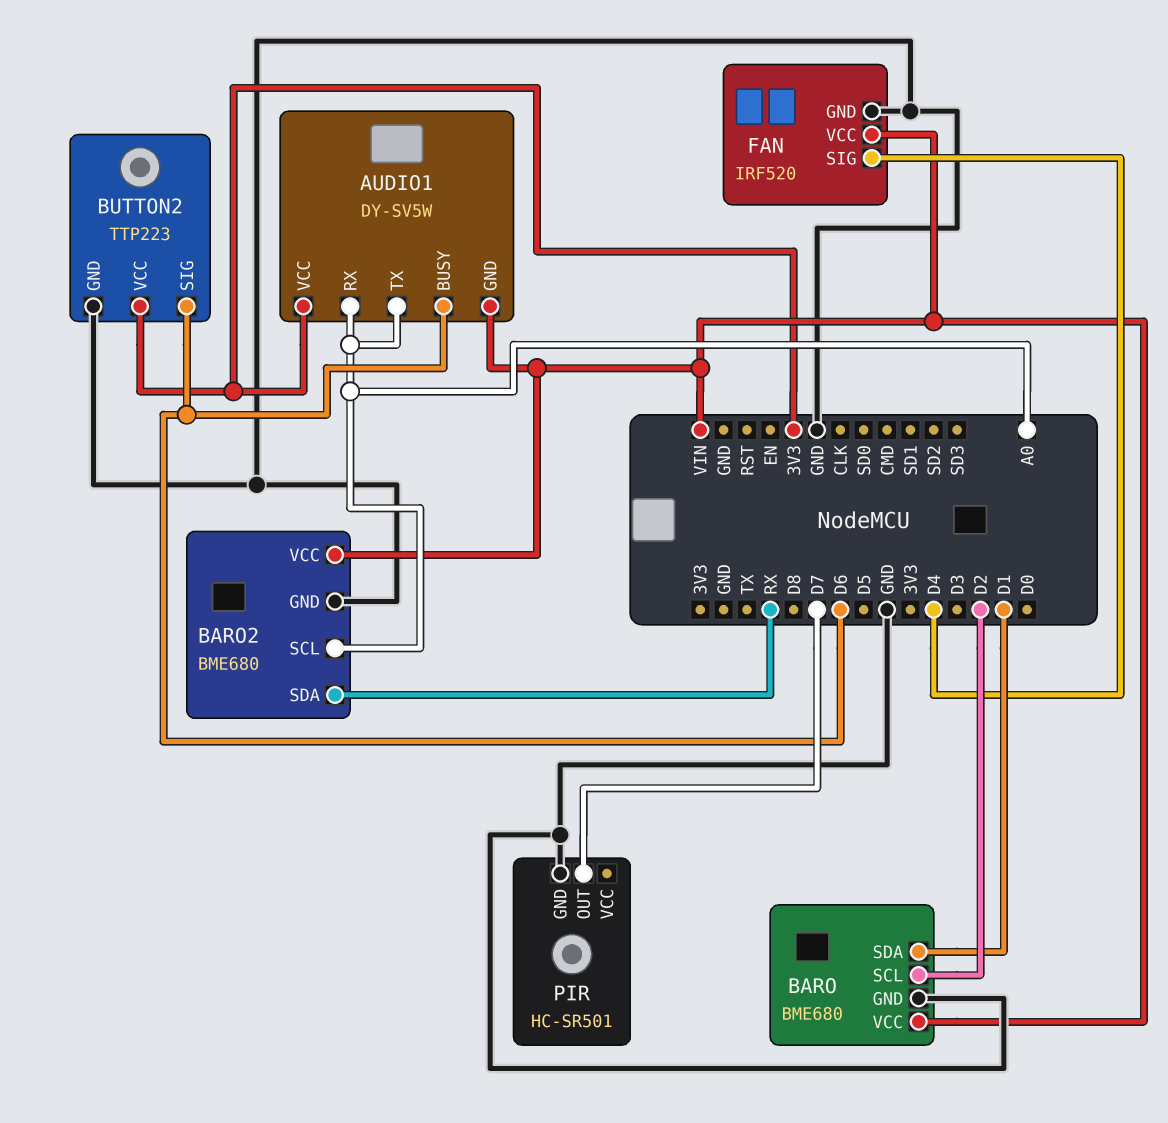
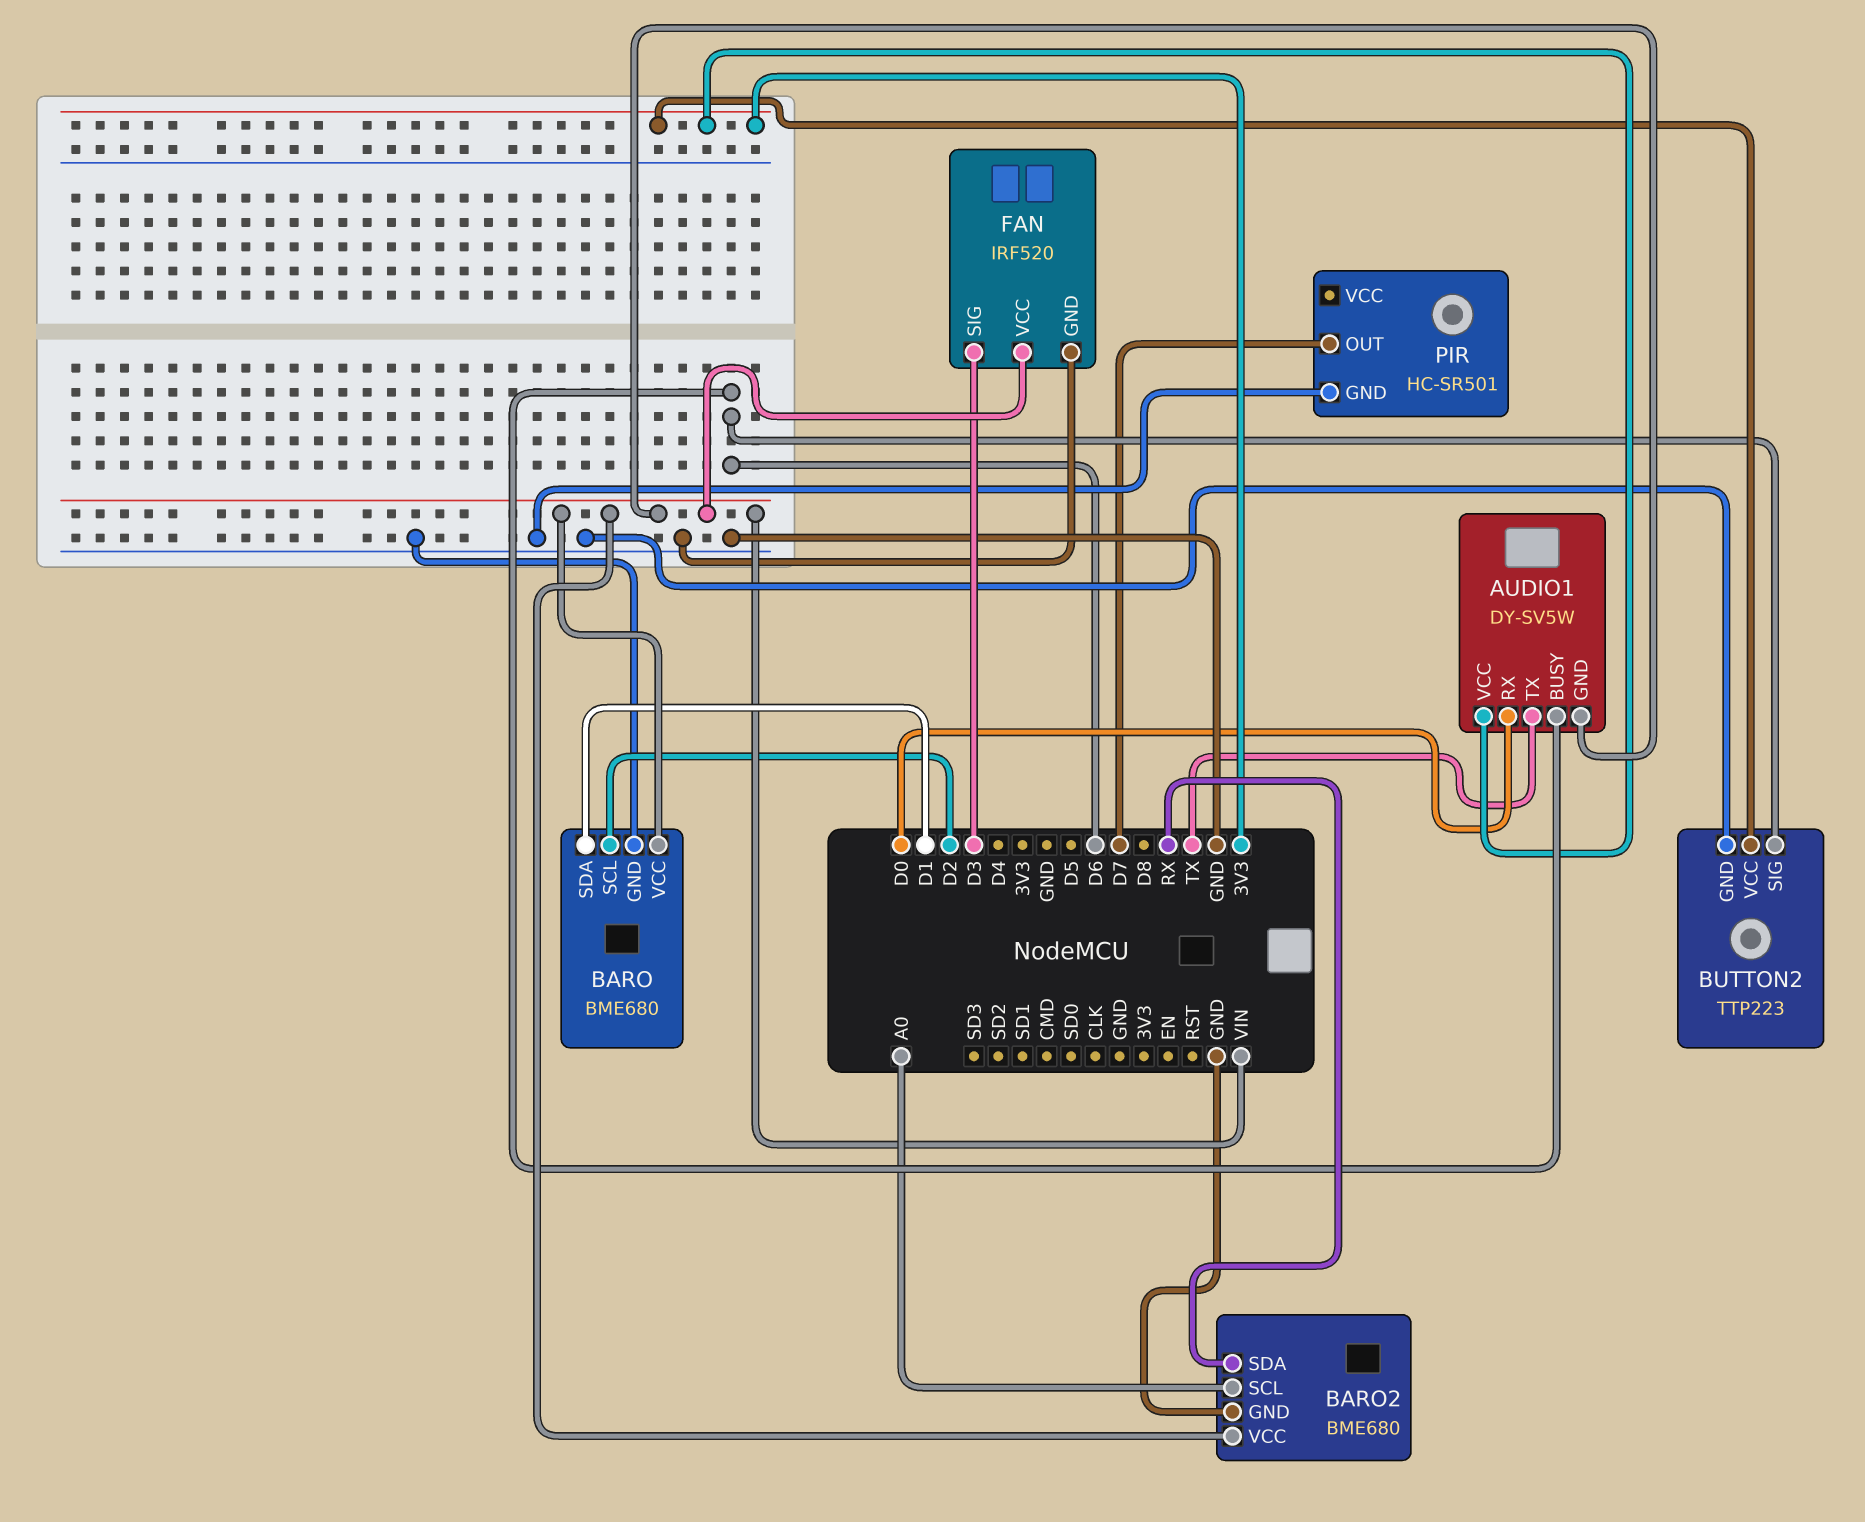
AUDIO1 pin RX: A0 -> D0
AUDIO1 pin TX: A0 -> TX
FAN pin SIG: D4 -> D3

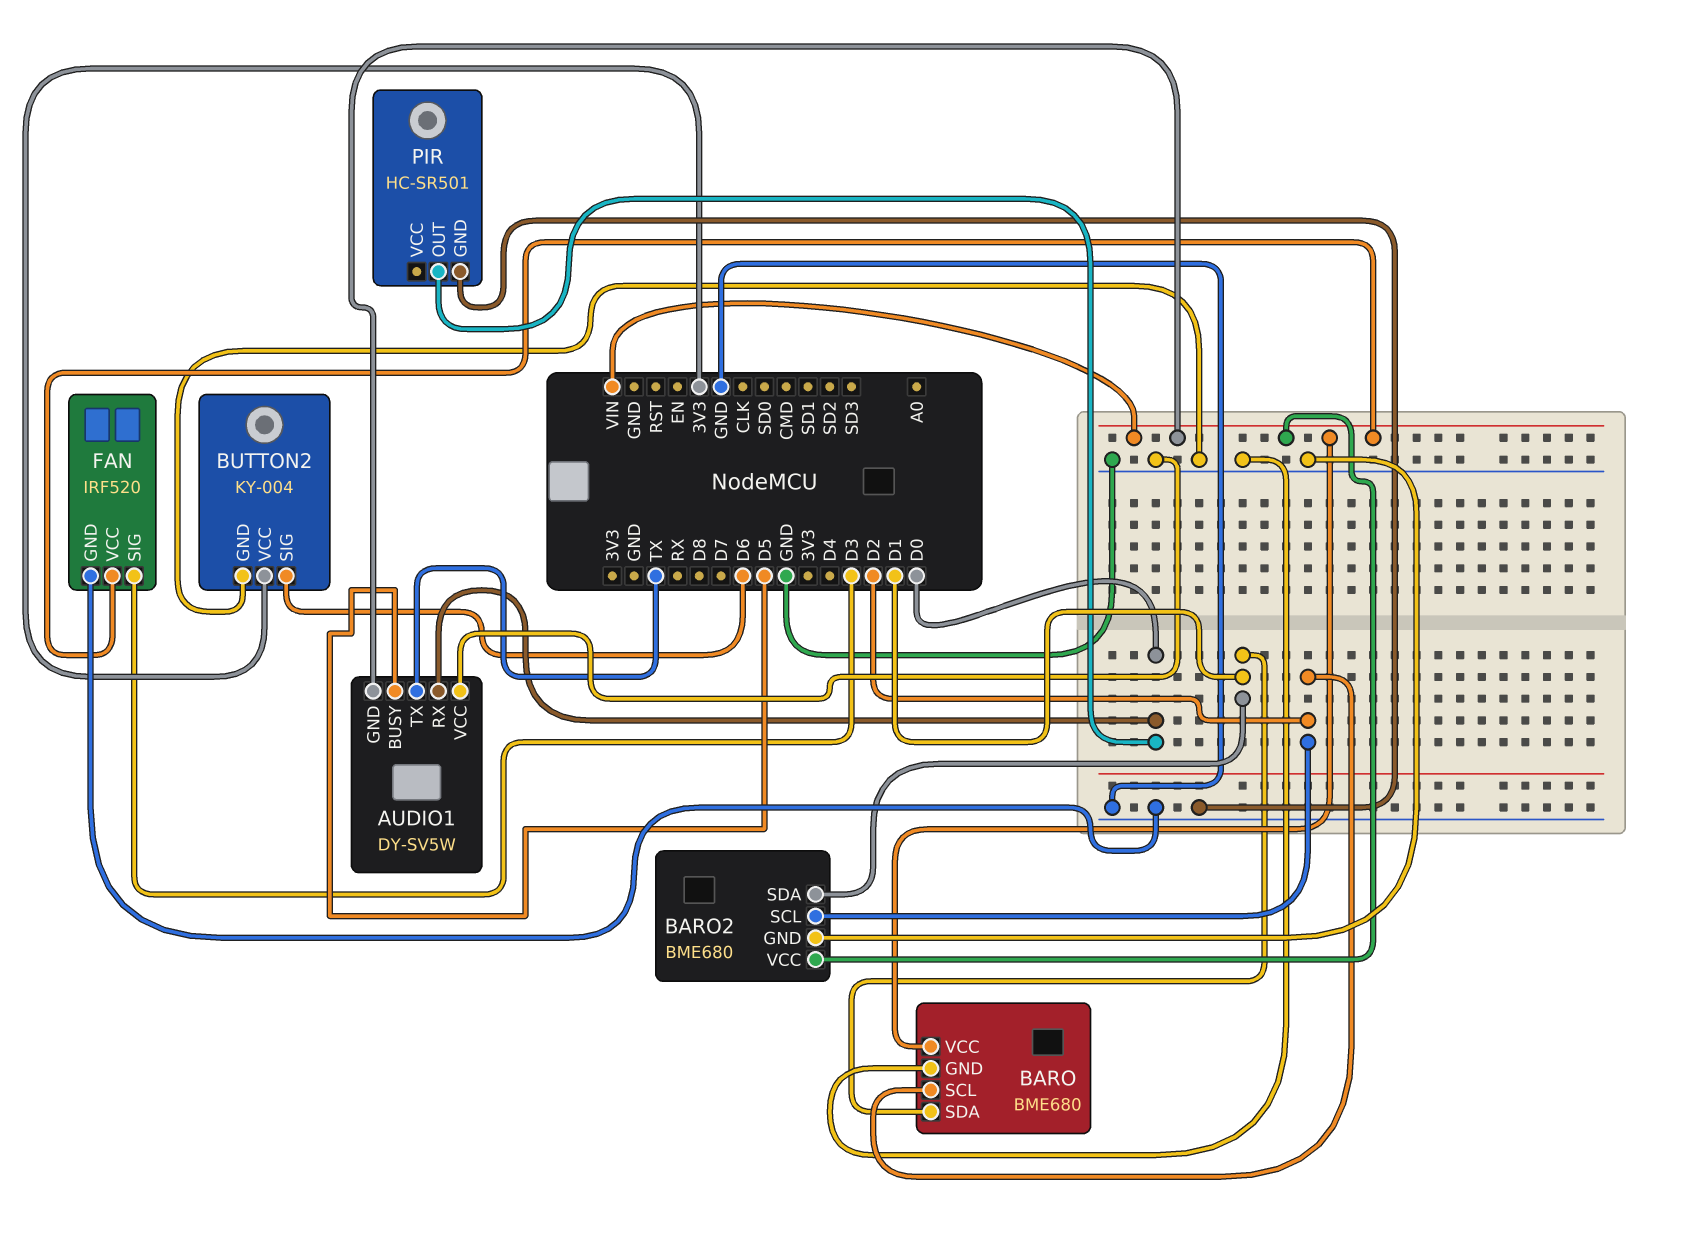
AUDIO1 pin BUSY: D6 -> D5
AUDIO1 pin VCC: 3V3 -> GND
BARO2 pin SCL: A0 -> D2
BARO2 pin SDA: RX -> D1
BUTTON2: TTP223 -> KY-004
PIR pin OUT: D7 -> D0

